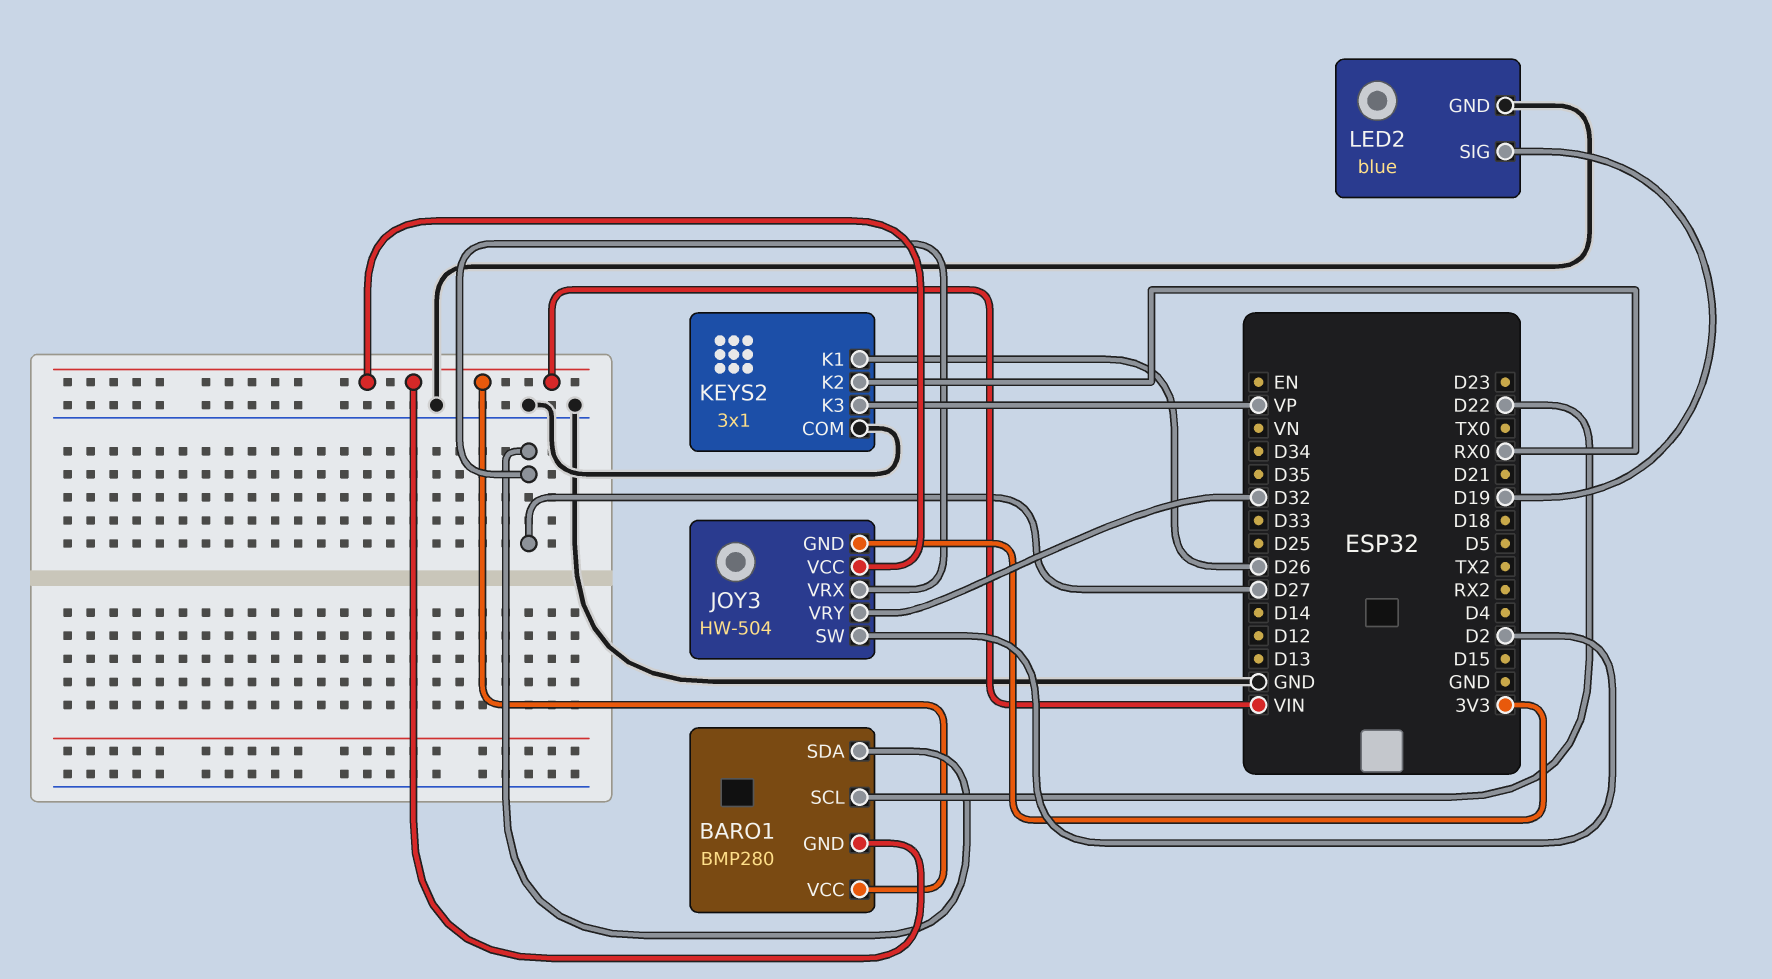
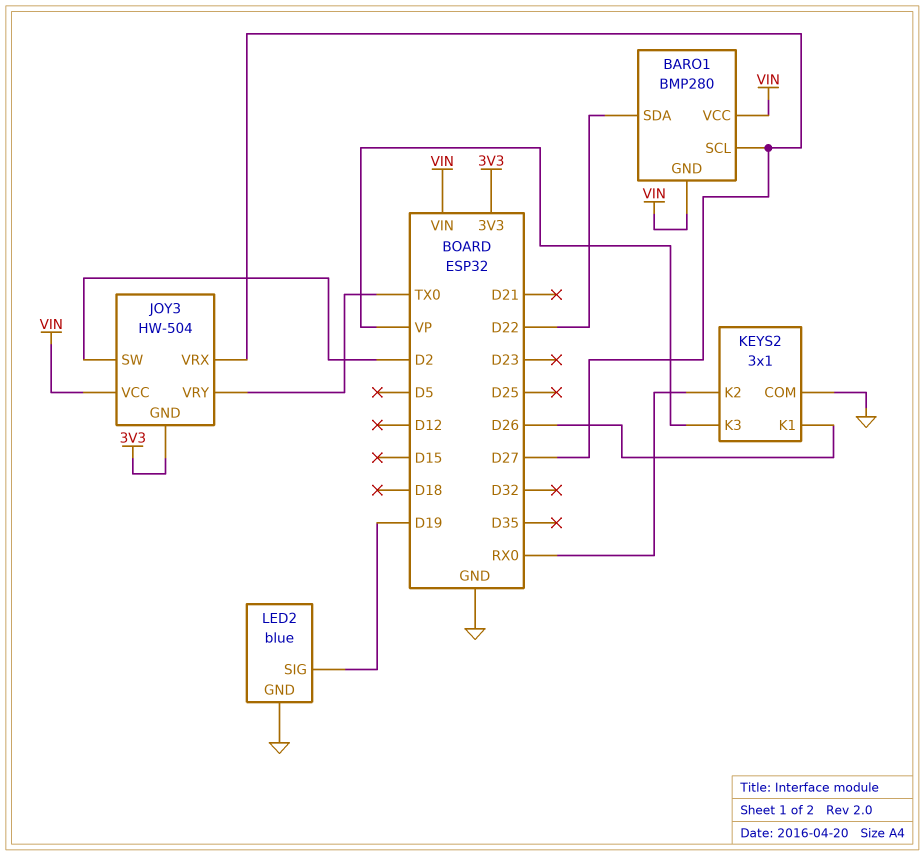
BARO1 pin SCL: D22 -> D27
BARO1 pin SDA: D27 -> D22
JOY3 pin VRY: D32 -> TX0

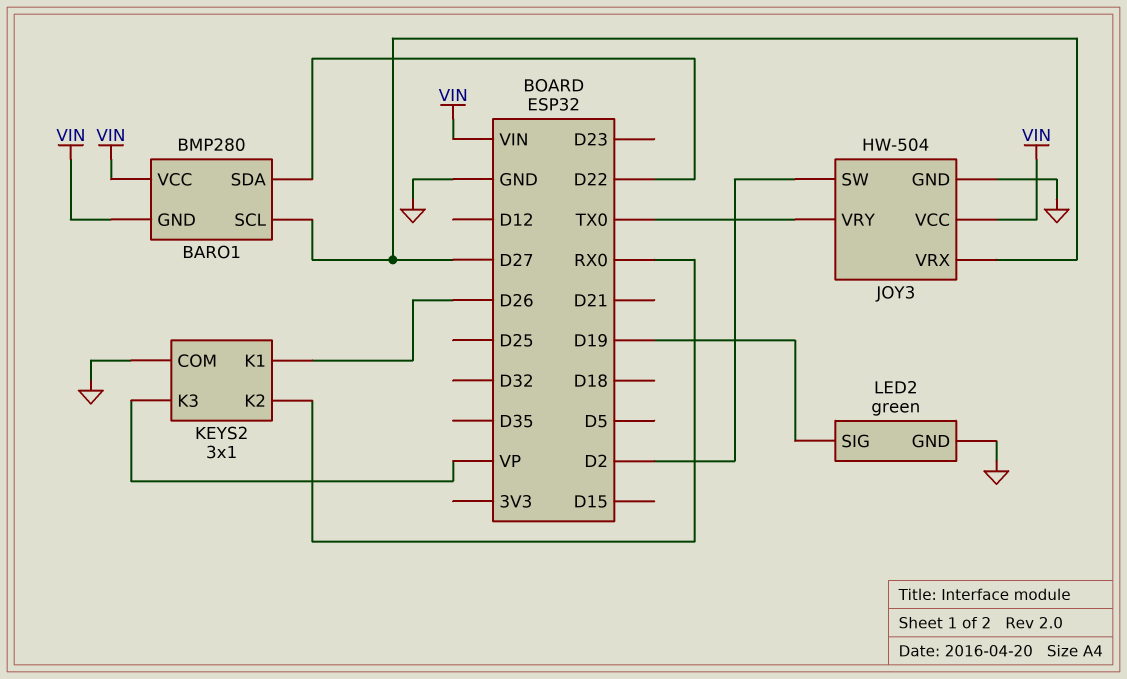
JOY3 pin GND: 3V3 -> GND
LED2: blue -> green

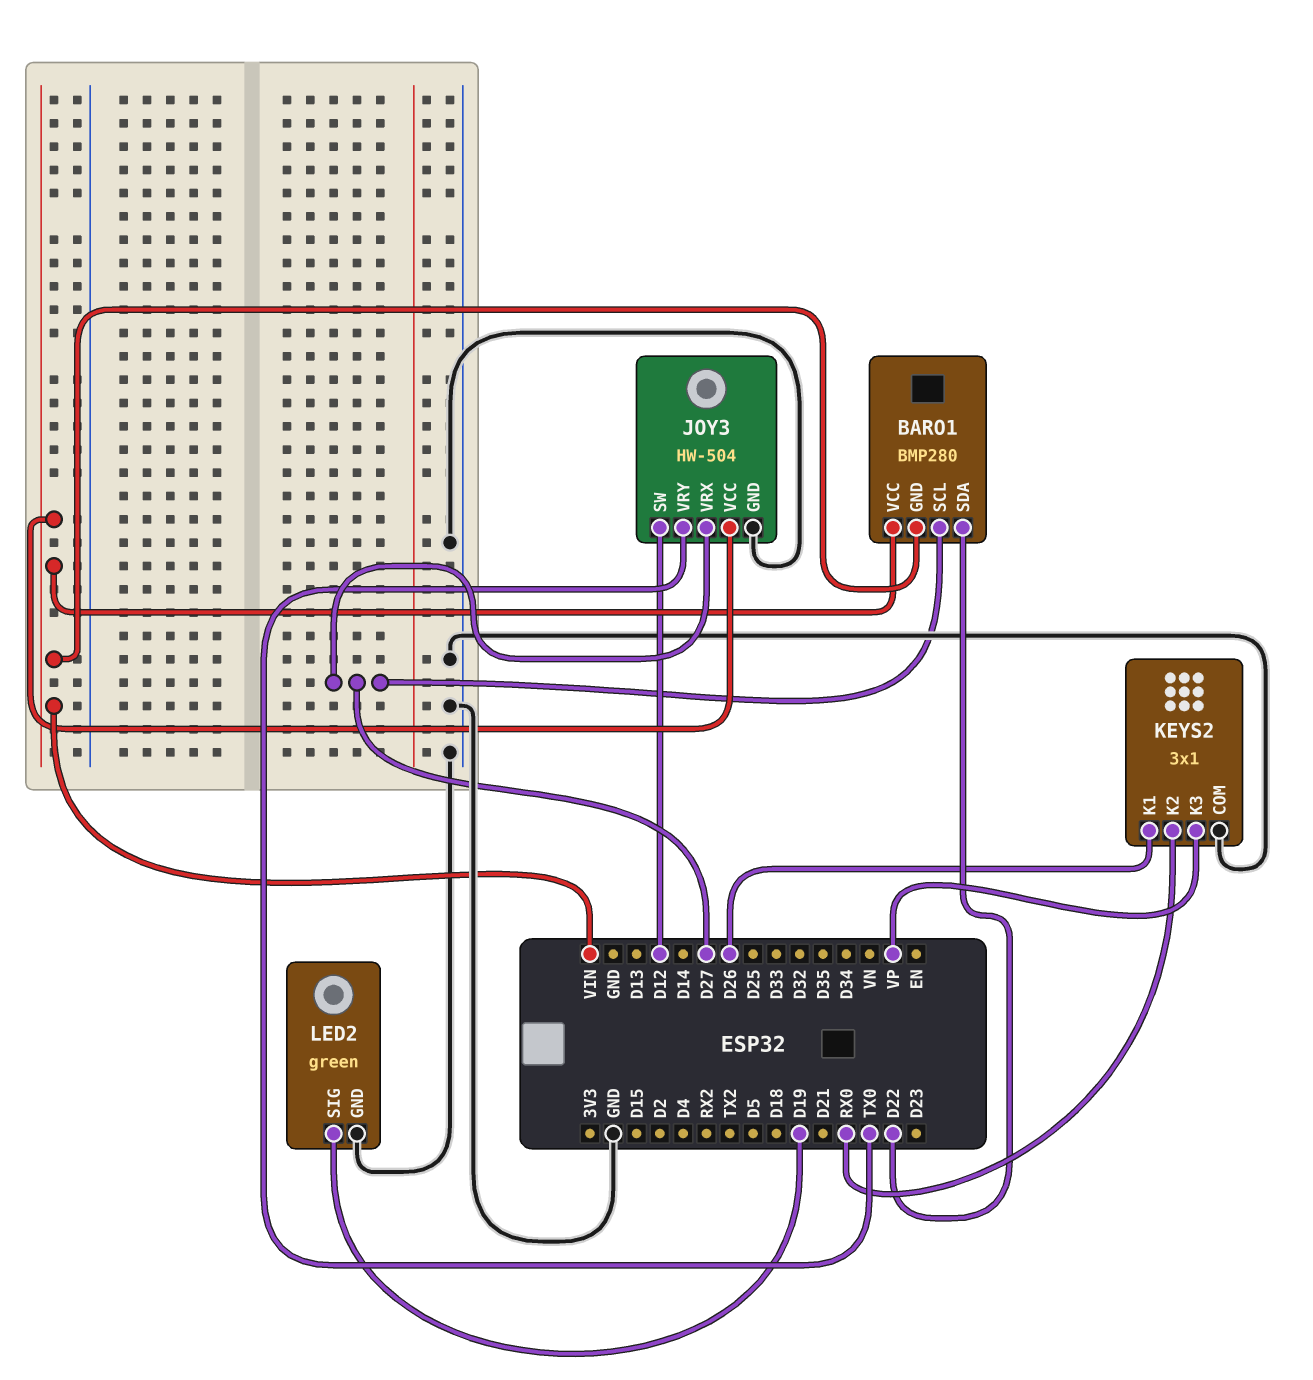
JOY3 pin SW: D2 -> D12

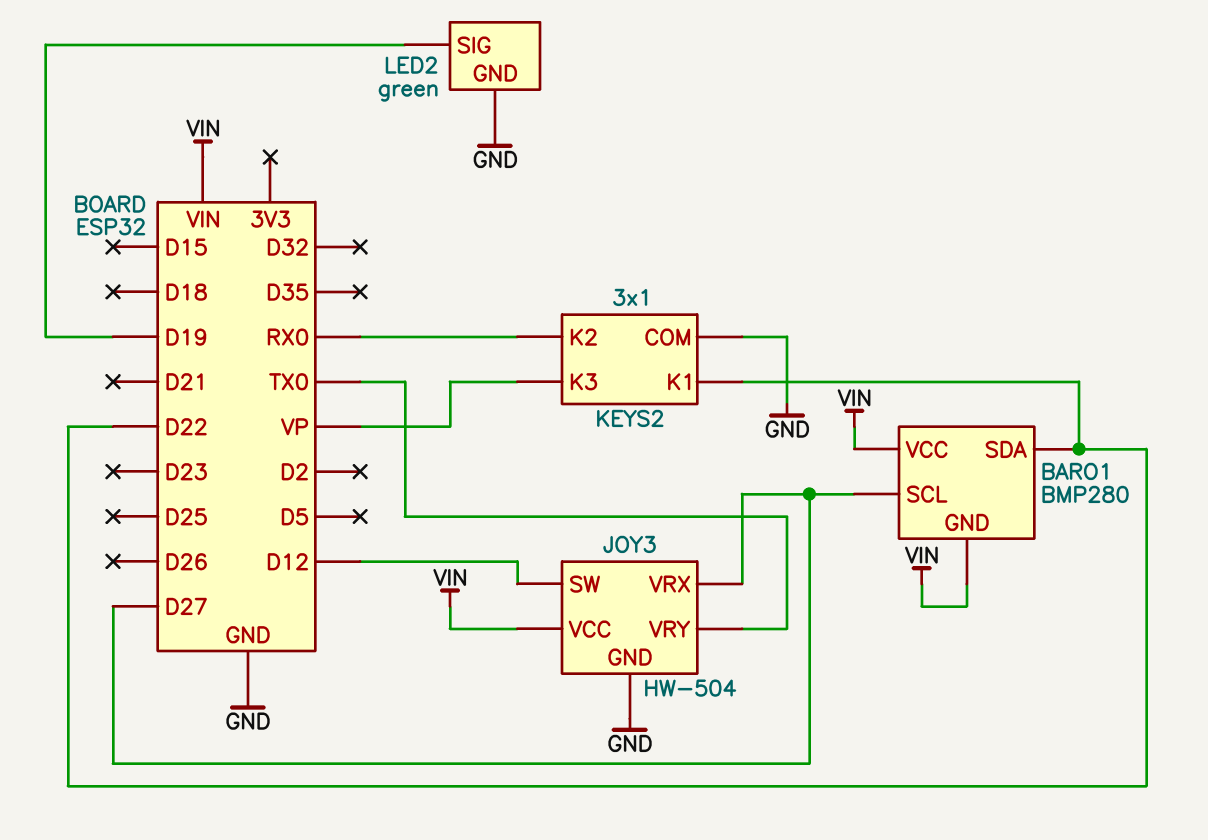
KEYS2 pin K1: D26 -> D22

